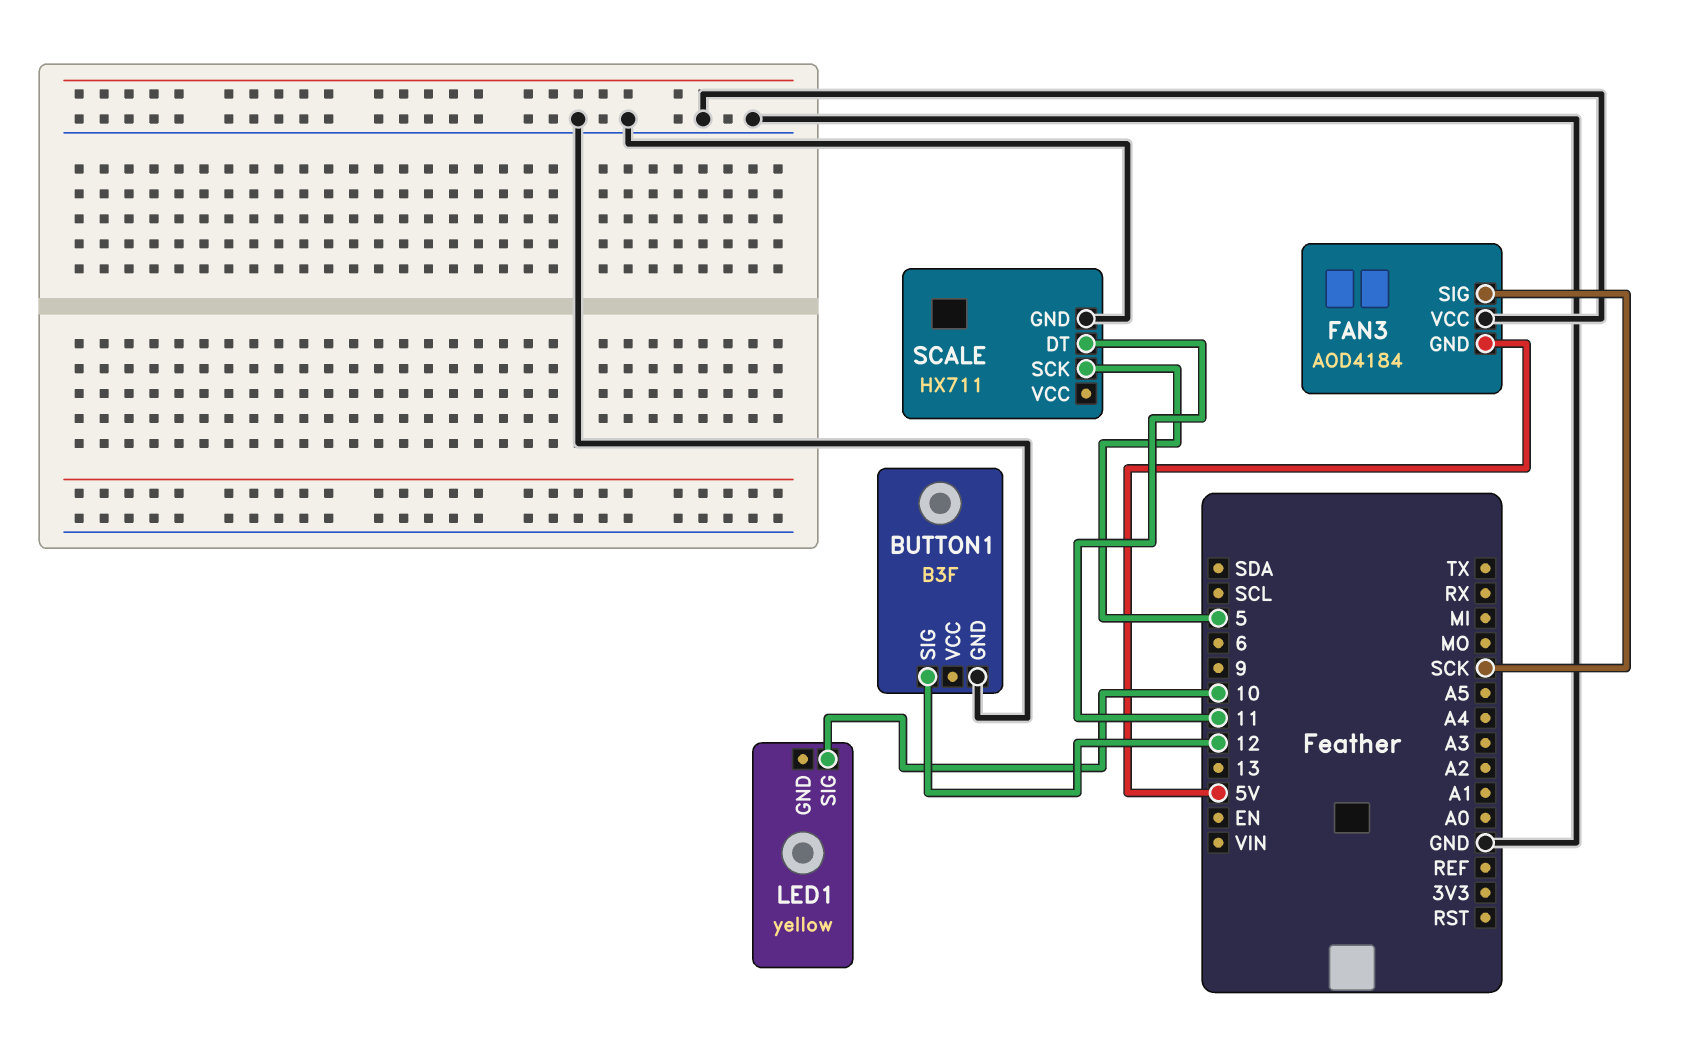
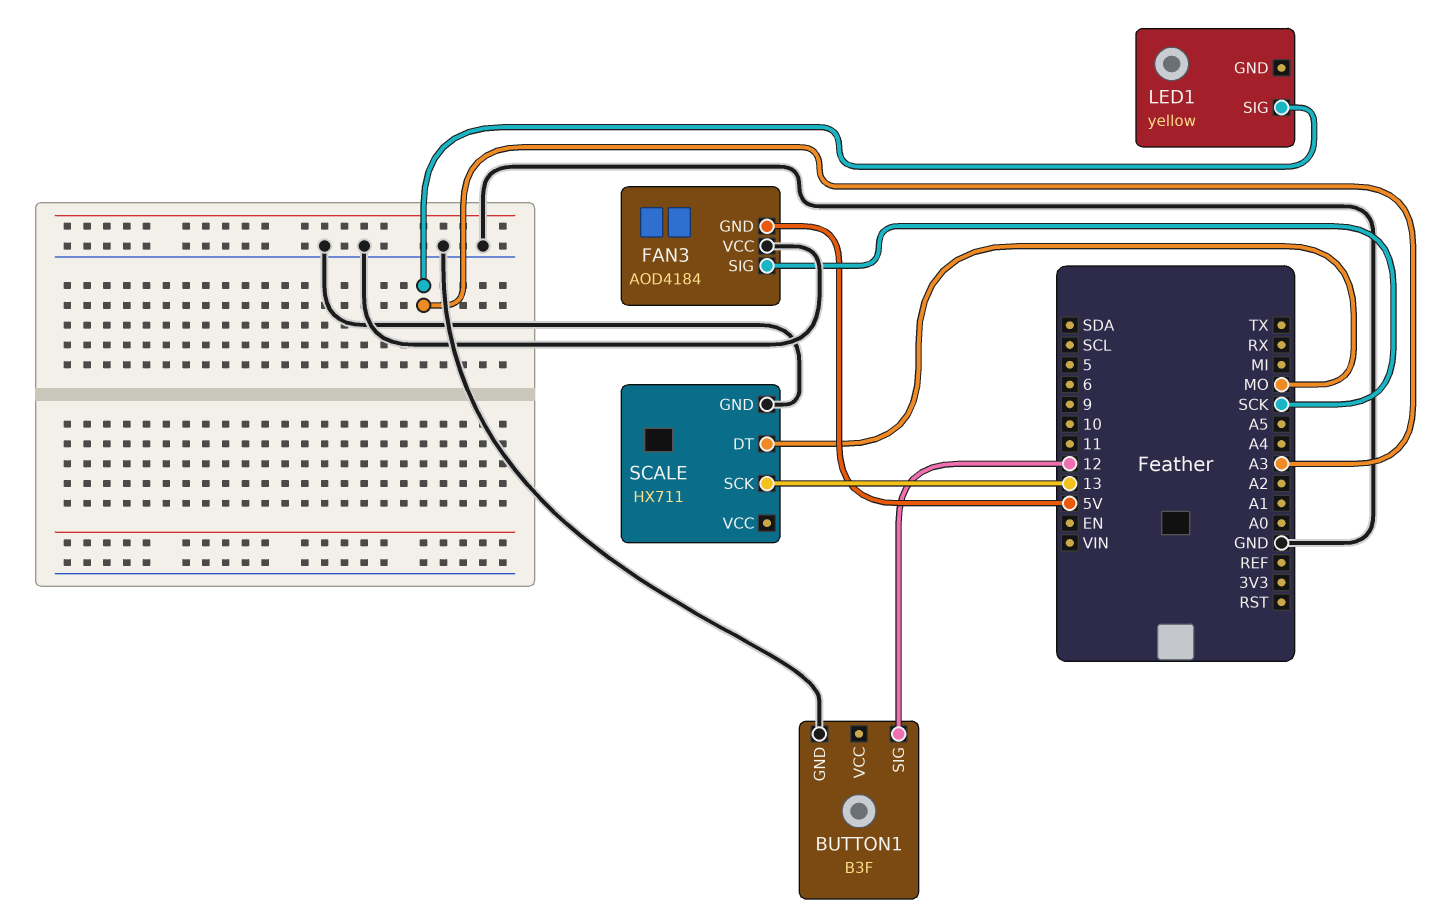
LED1 pin SIG: 10 -> A3
SCALE pin DT: 11 -> MO
SCALE pin SCK: 5 -> 13

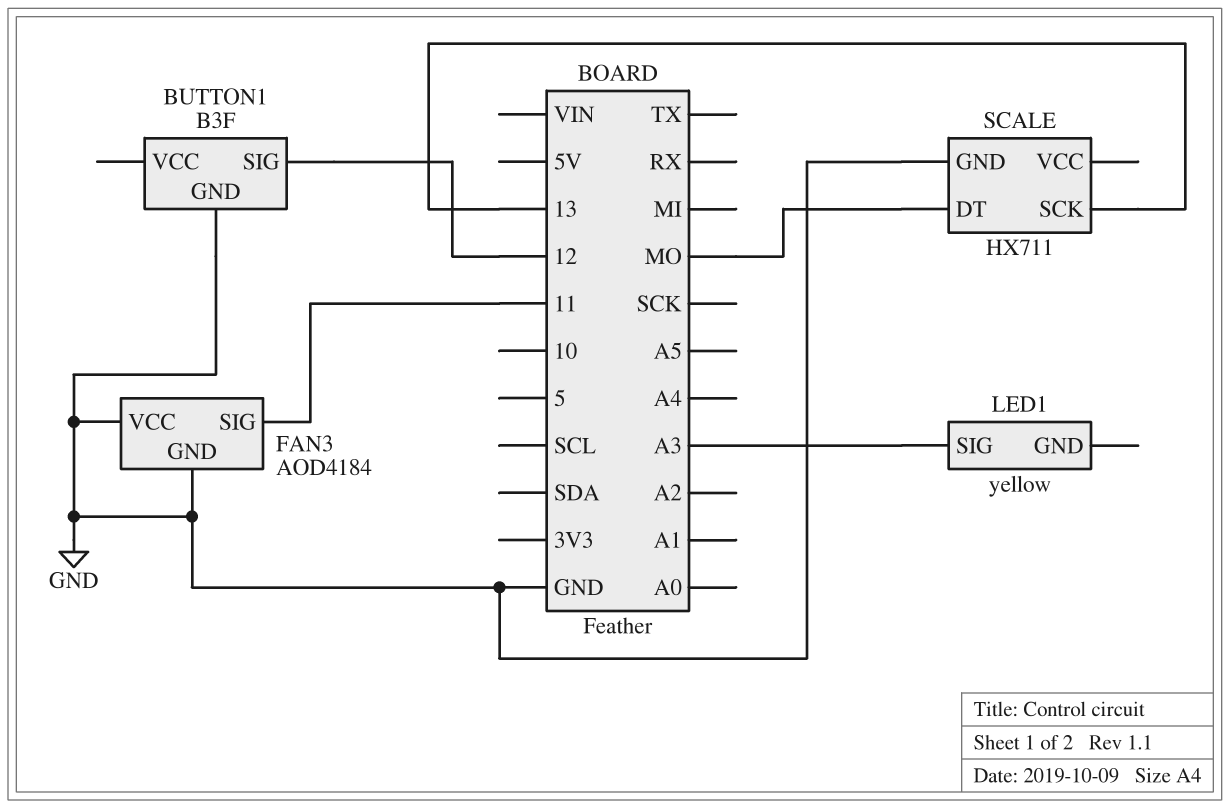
FAN3 pin GND: 5V -> GND
FAN3 pin SIG: SCK -> 11

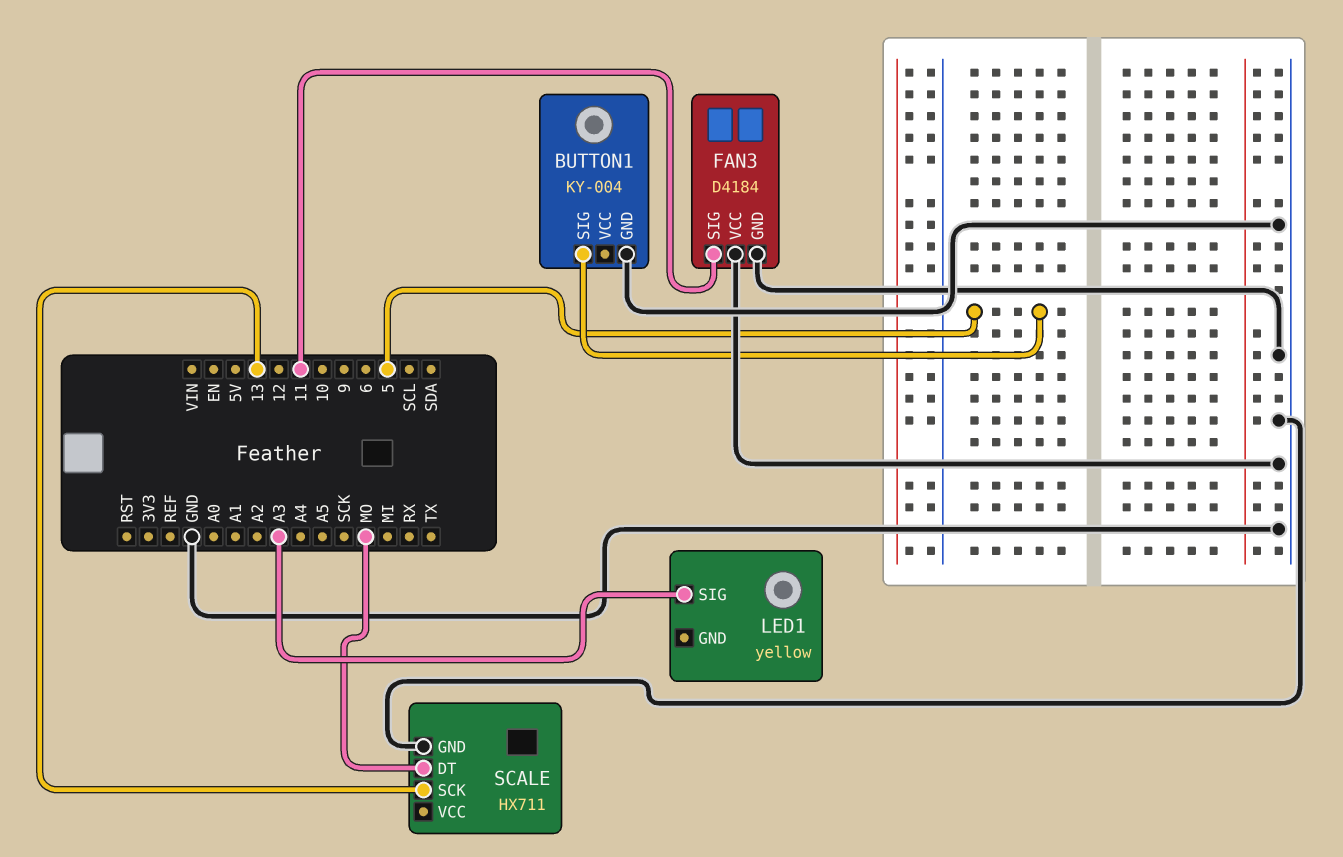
BUTTON1: B3F -> KY-004
BUTTON1 pin SIG: 12 -> 5
FAN3: AOD4184 -> D4184

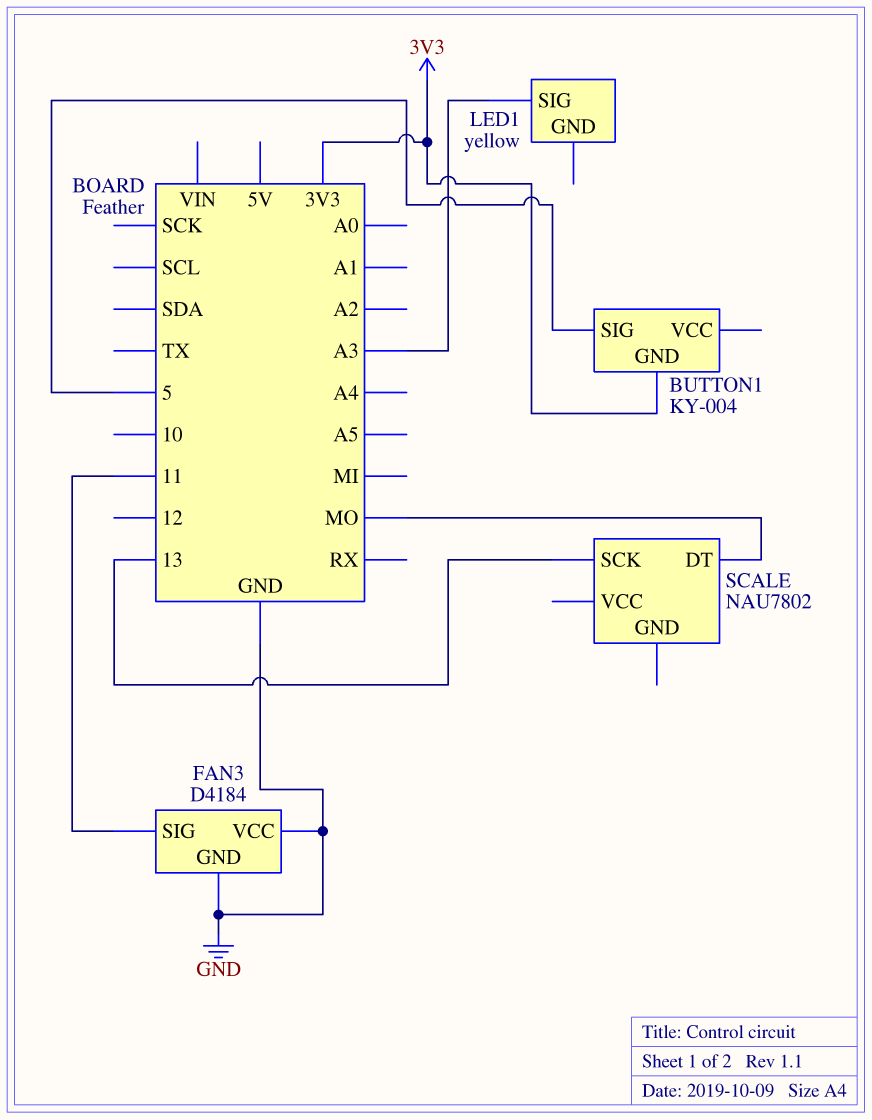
BUTTON1 pin GND: GND -> 3V3
SCALE: HX711 -> NAU7802
SCALE pin GND: GND -> none

